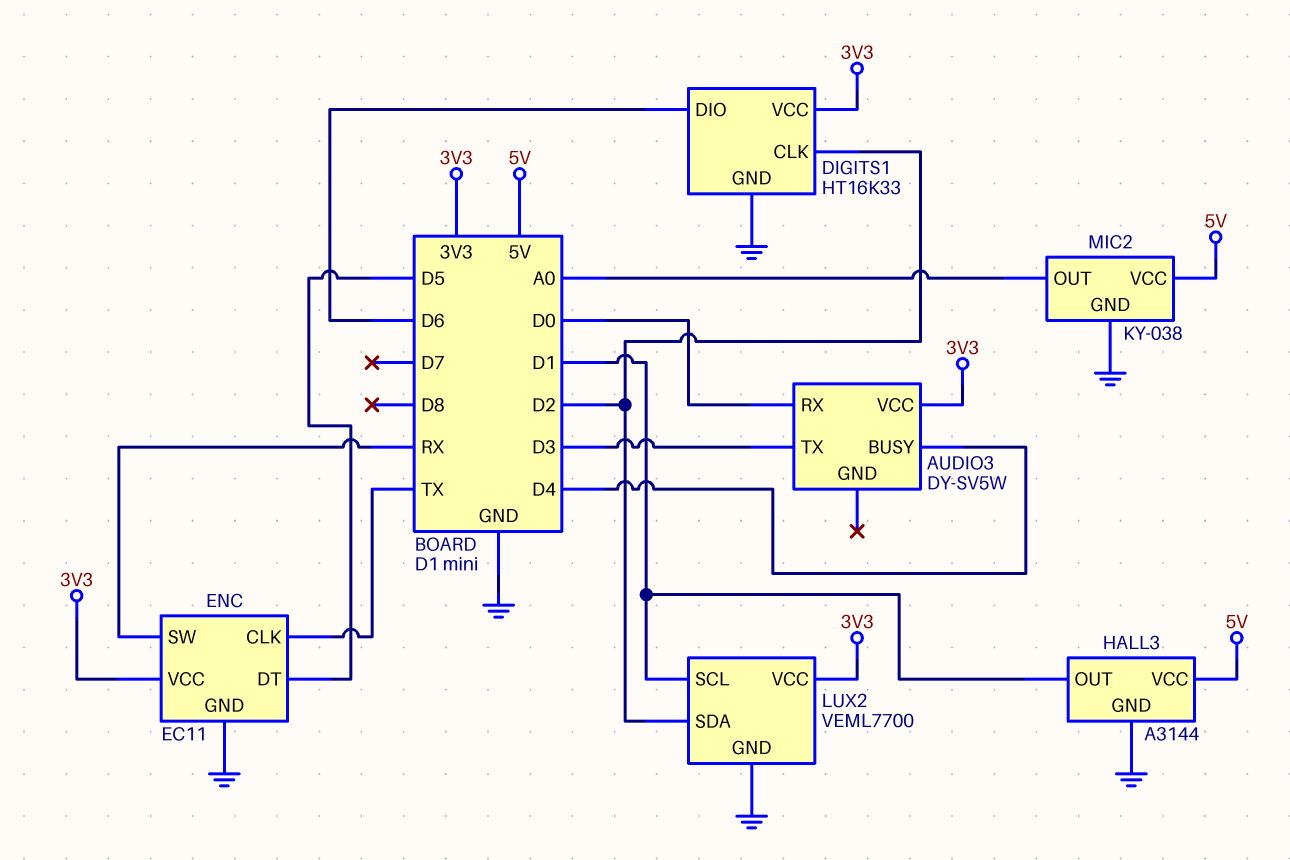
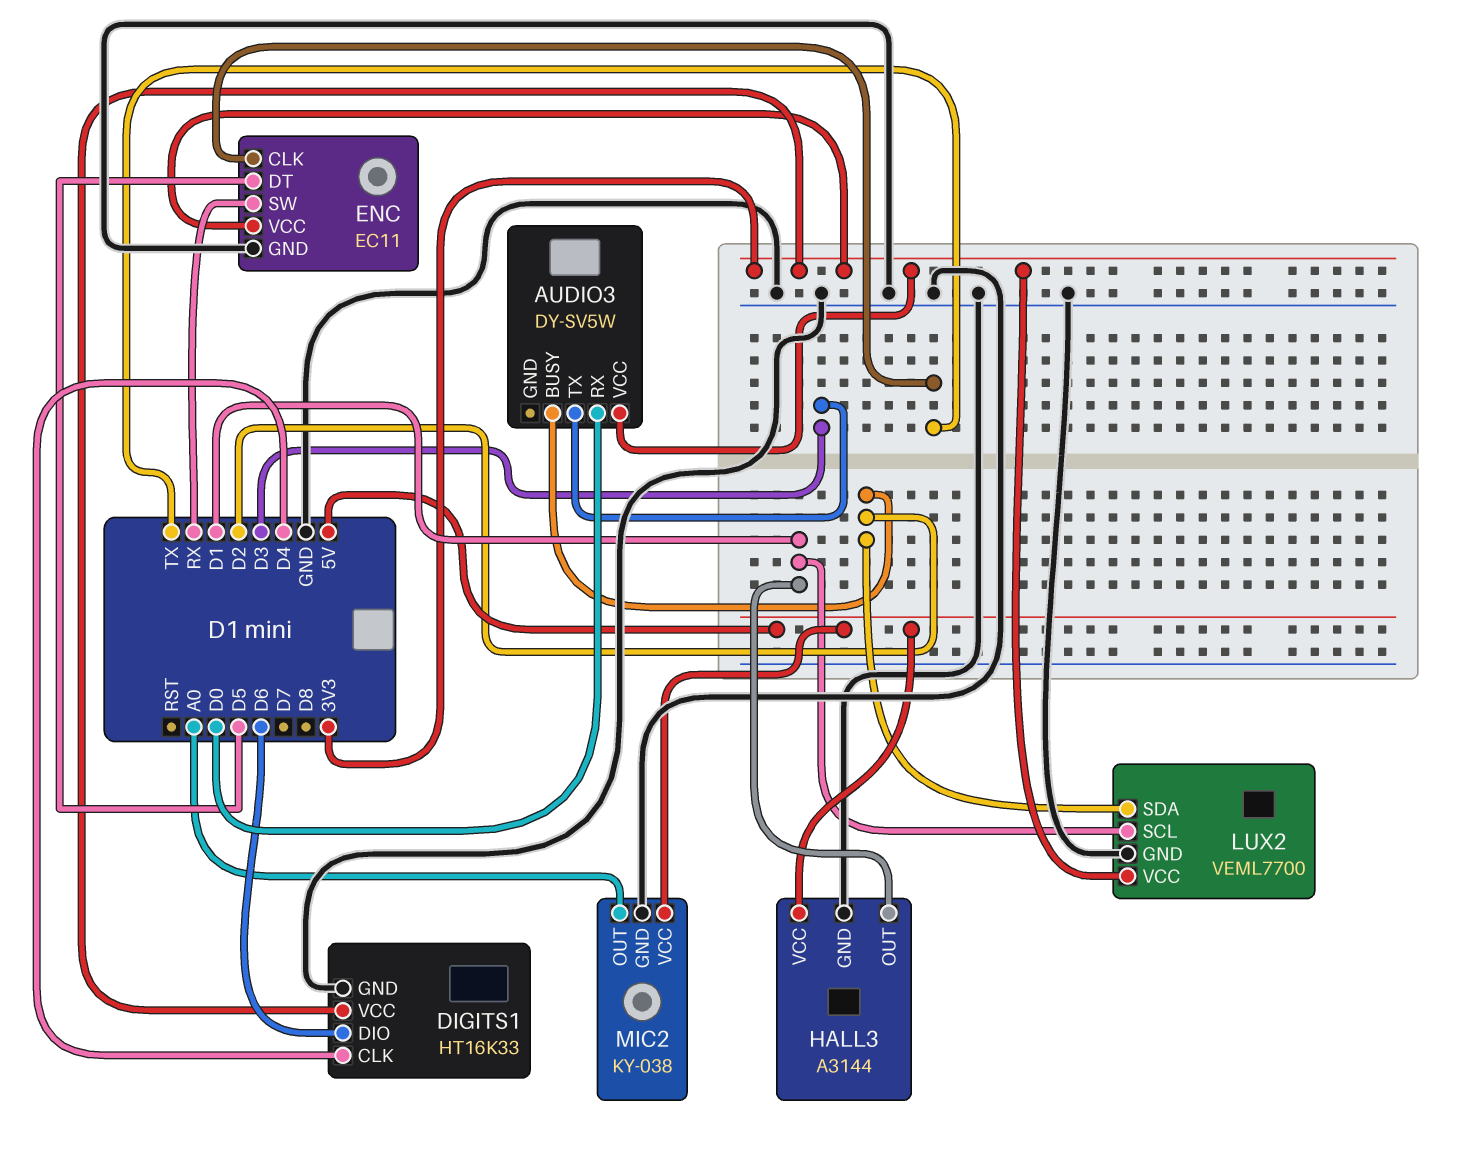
AUDIO3 pin BUSY: D4 -> D2
DIGITS1 pin CLK: D2 -> D4

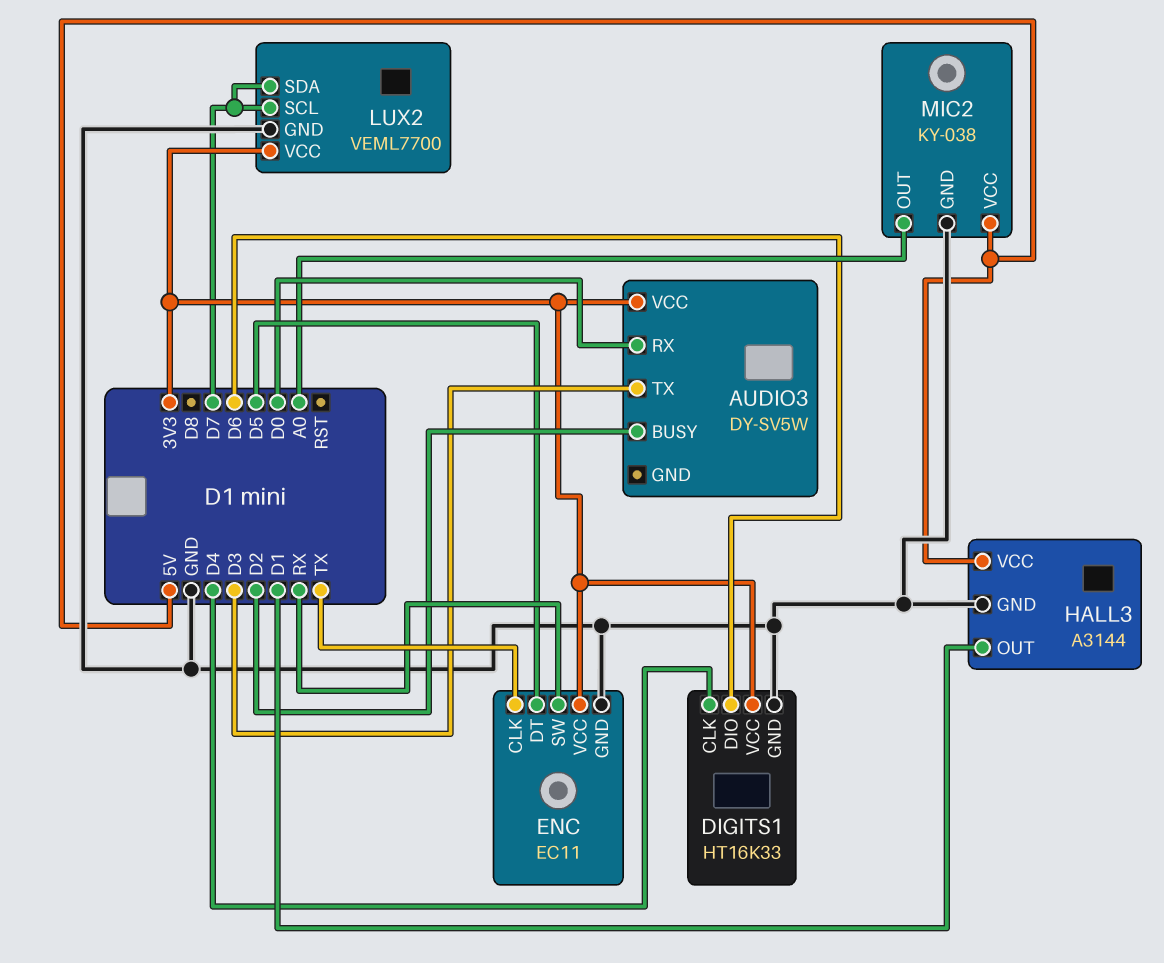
LUX2 pin SCL: D1 -> D7
LUX2 pin SDA: D2 -> D7

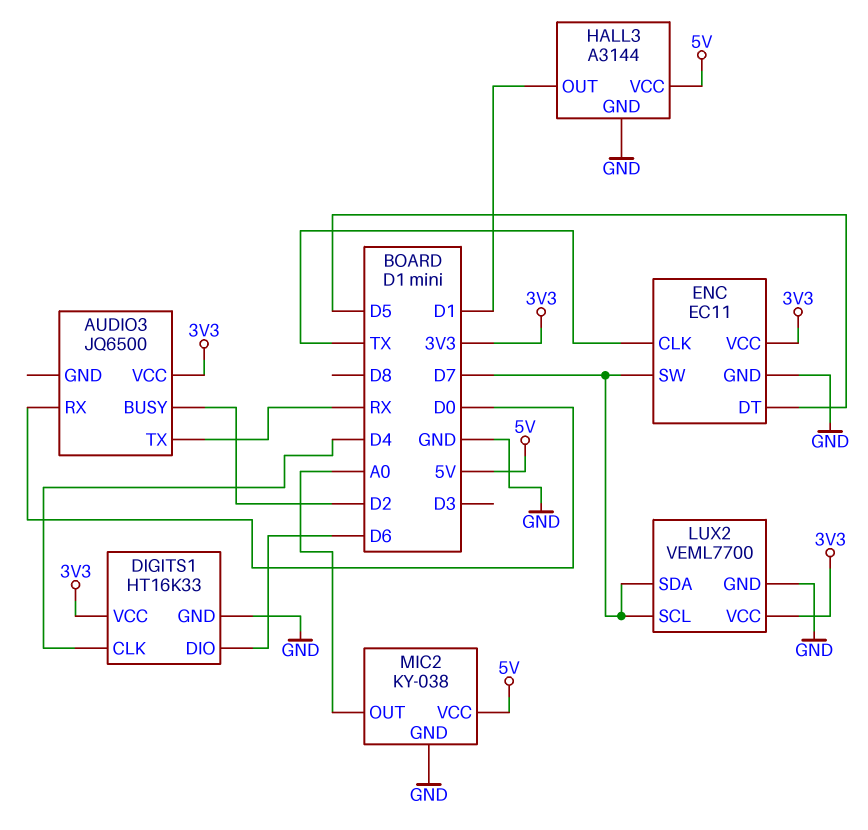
AUDIO3: DY-SV5W -> JQ6500
AUDIO3 pin TX: D3 -> RX
ENC pin SW: RX -> D7

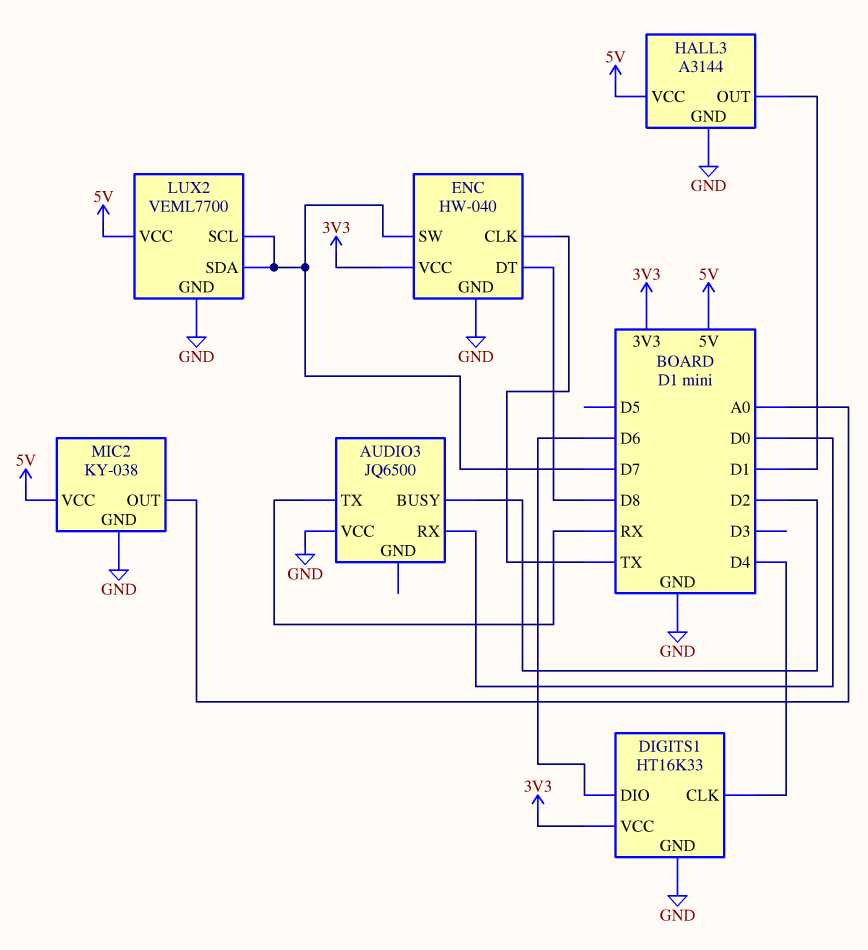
AUDIO3 pin VCC: 3V3 -> GND
ENC: EC11 -> HW-040
ENC pin DT: D5 -> D8
LUX2 pin VCC: 3V3 -> 5V

